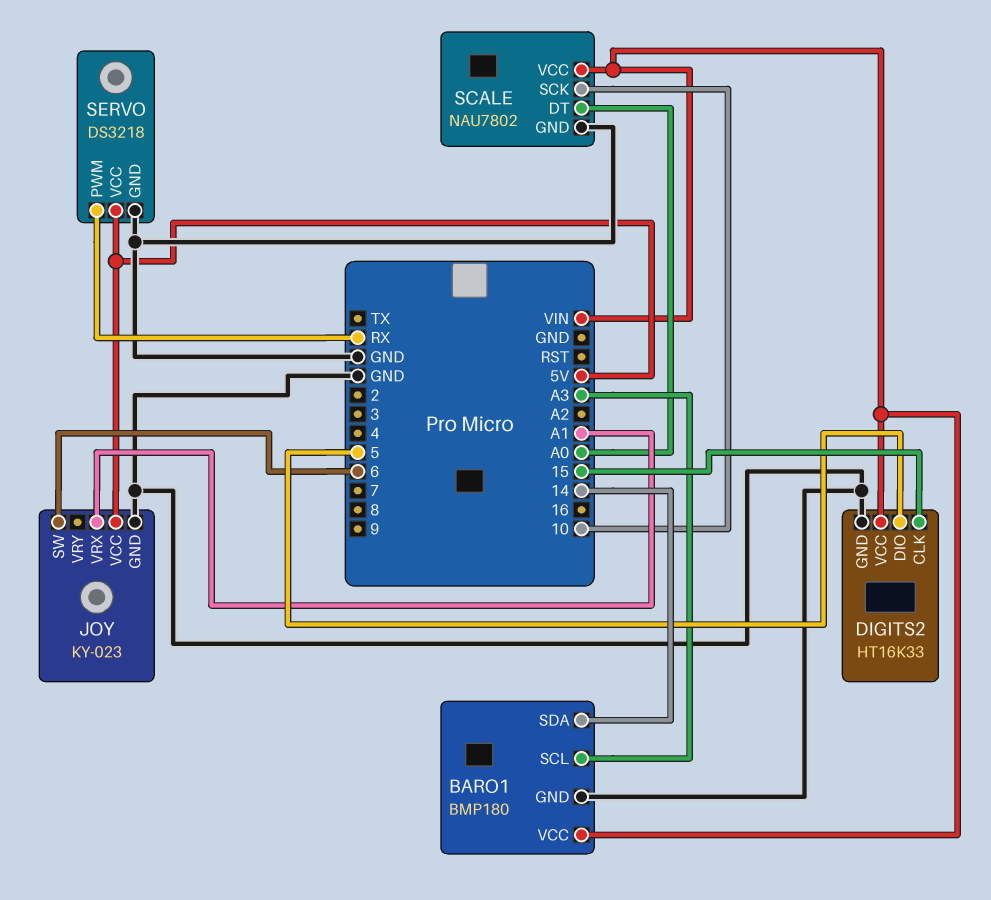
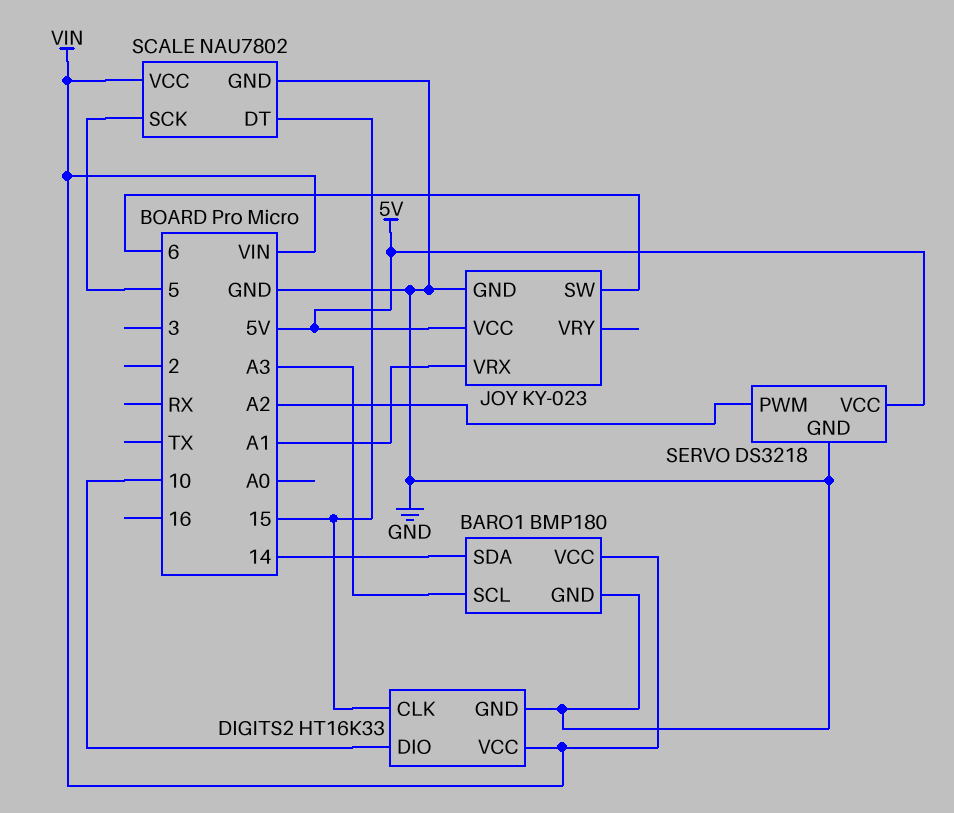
DIGITS2 pin DIO: 5 -> 10
SCALE pin DT: A0 -> 15
SCALE pin SCK: 10 -> 5
SERVO pin PWM: RX -> A2

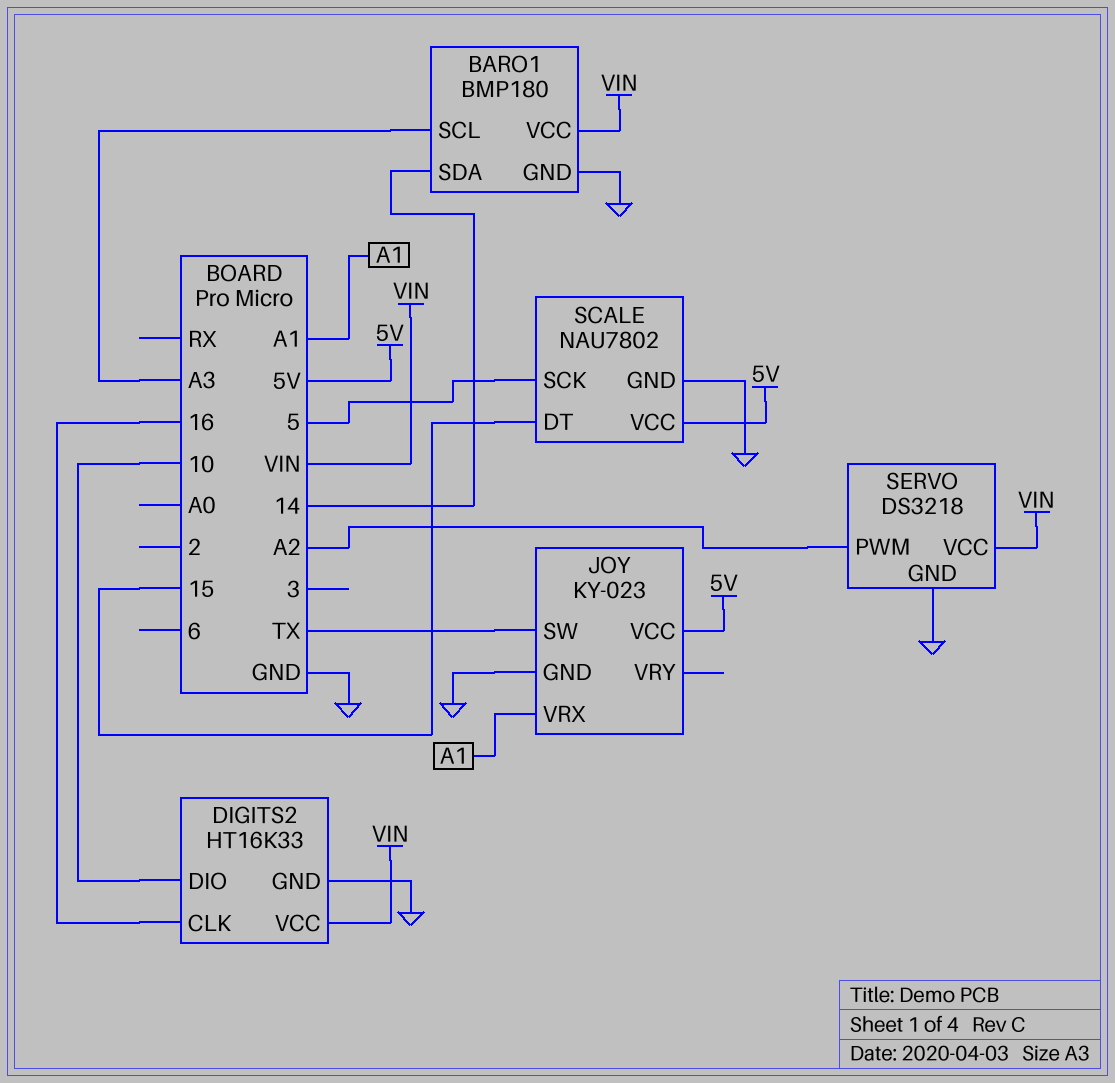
DIGITS2 pin CLK: 15 -> 16
JOY pin SW: 6 -> TX
SCALE pin VCC: VIN -> 5V
SERVO pin VCC: 5V -> VIN

